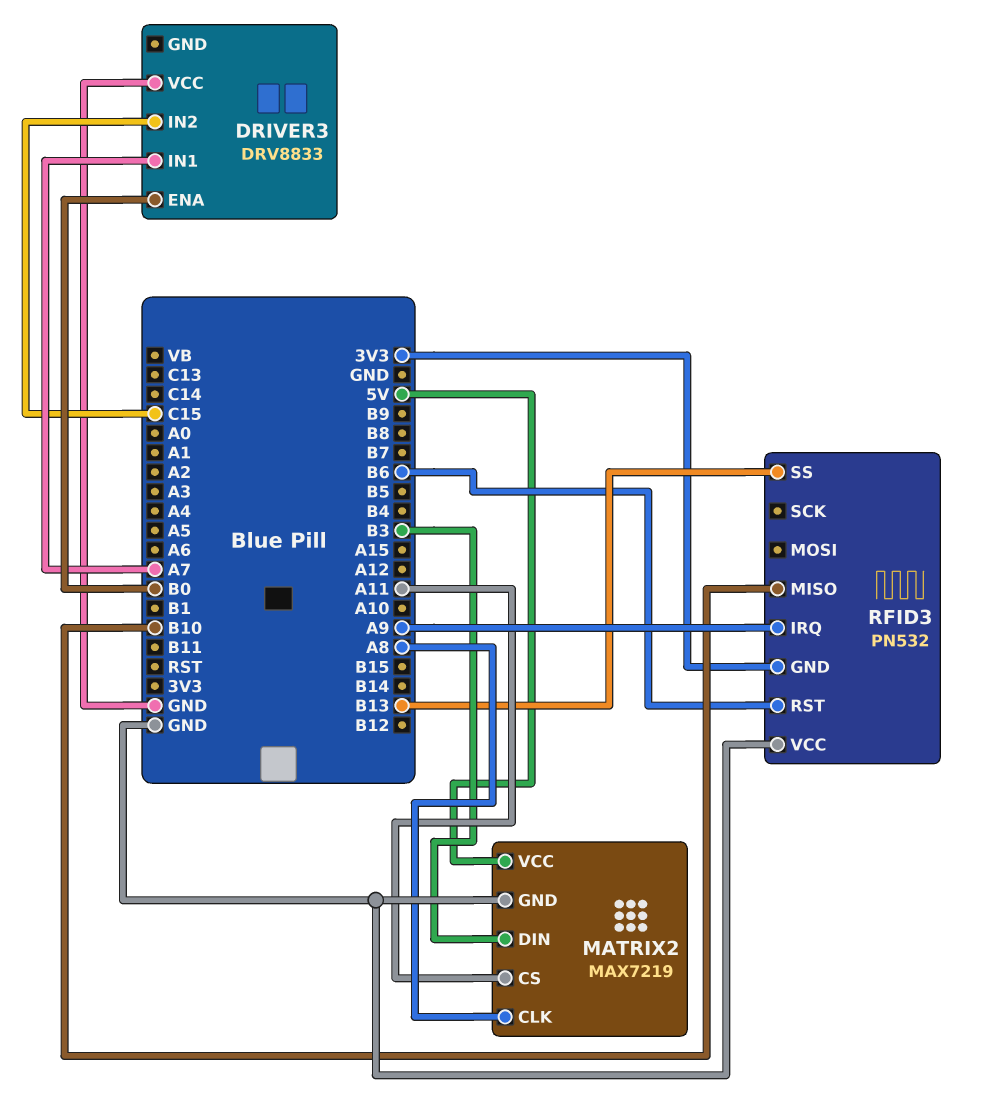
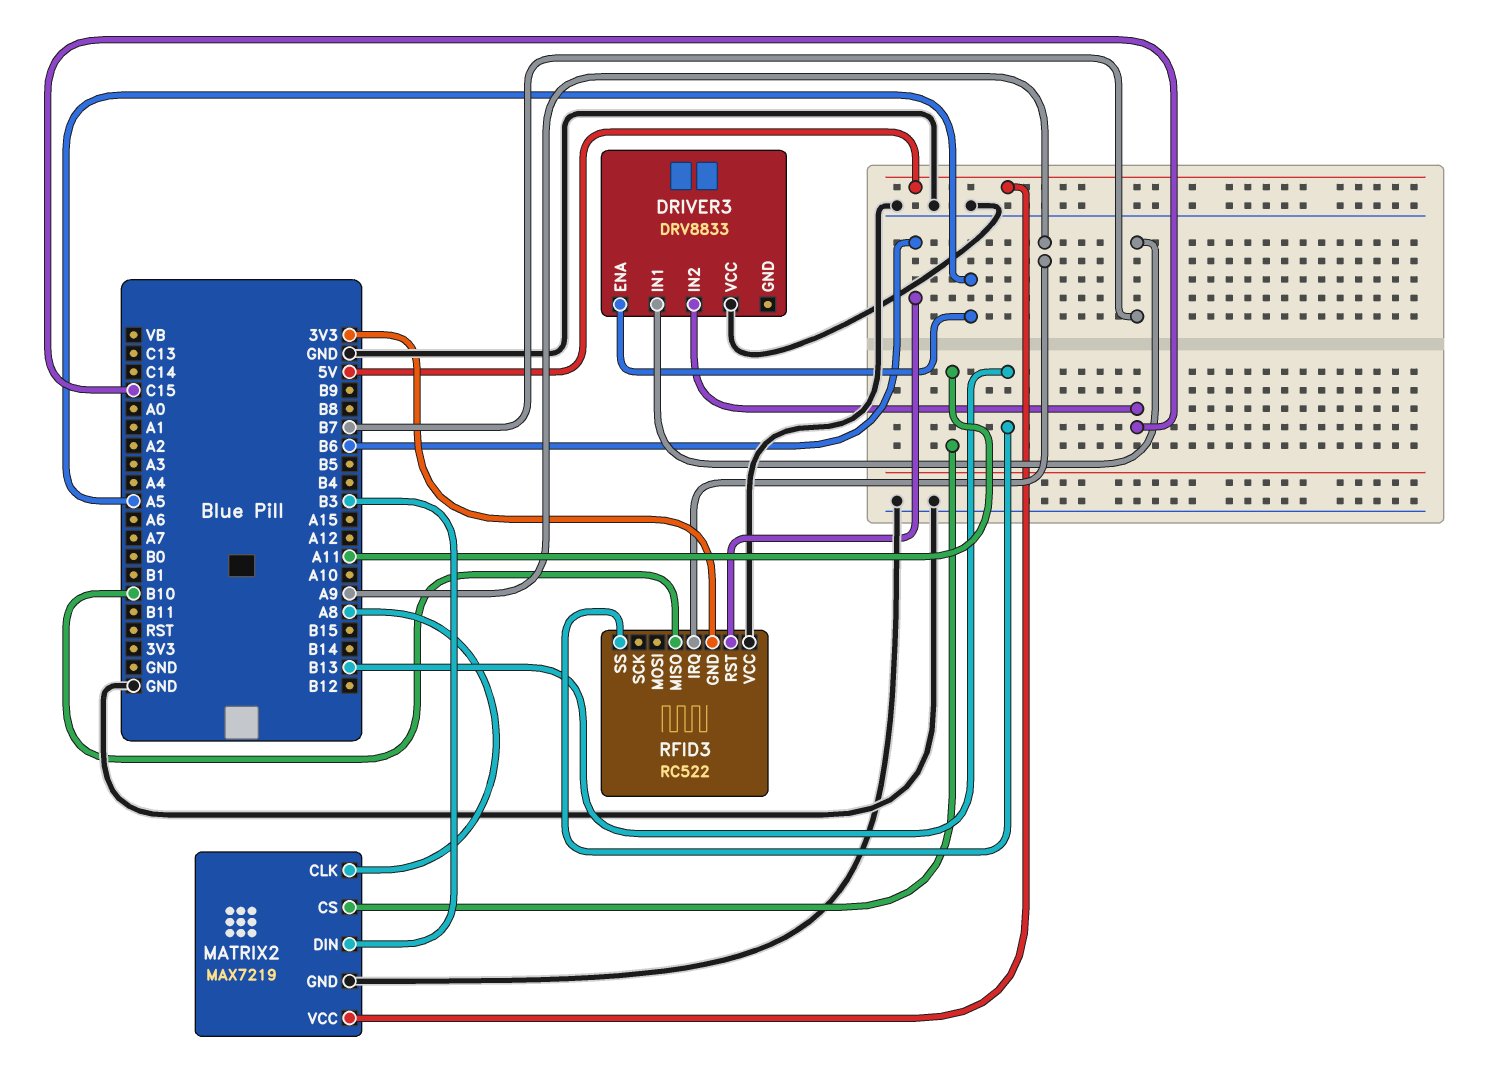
DRIVER3 pin ENA: B0 -> A5
DRIVER3 pin IN1: A7 -> B7
RFID3: PN532 -> RC522

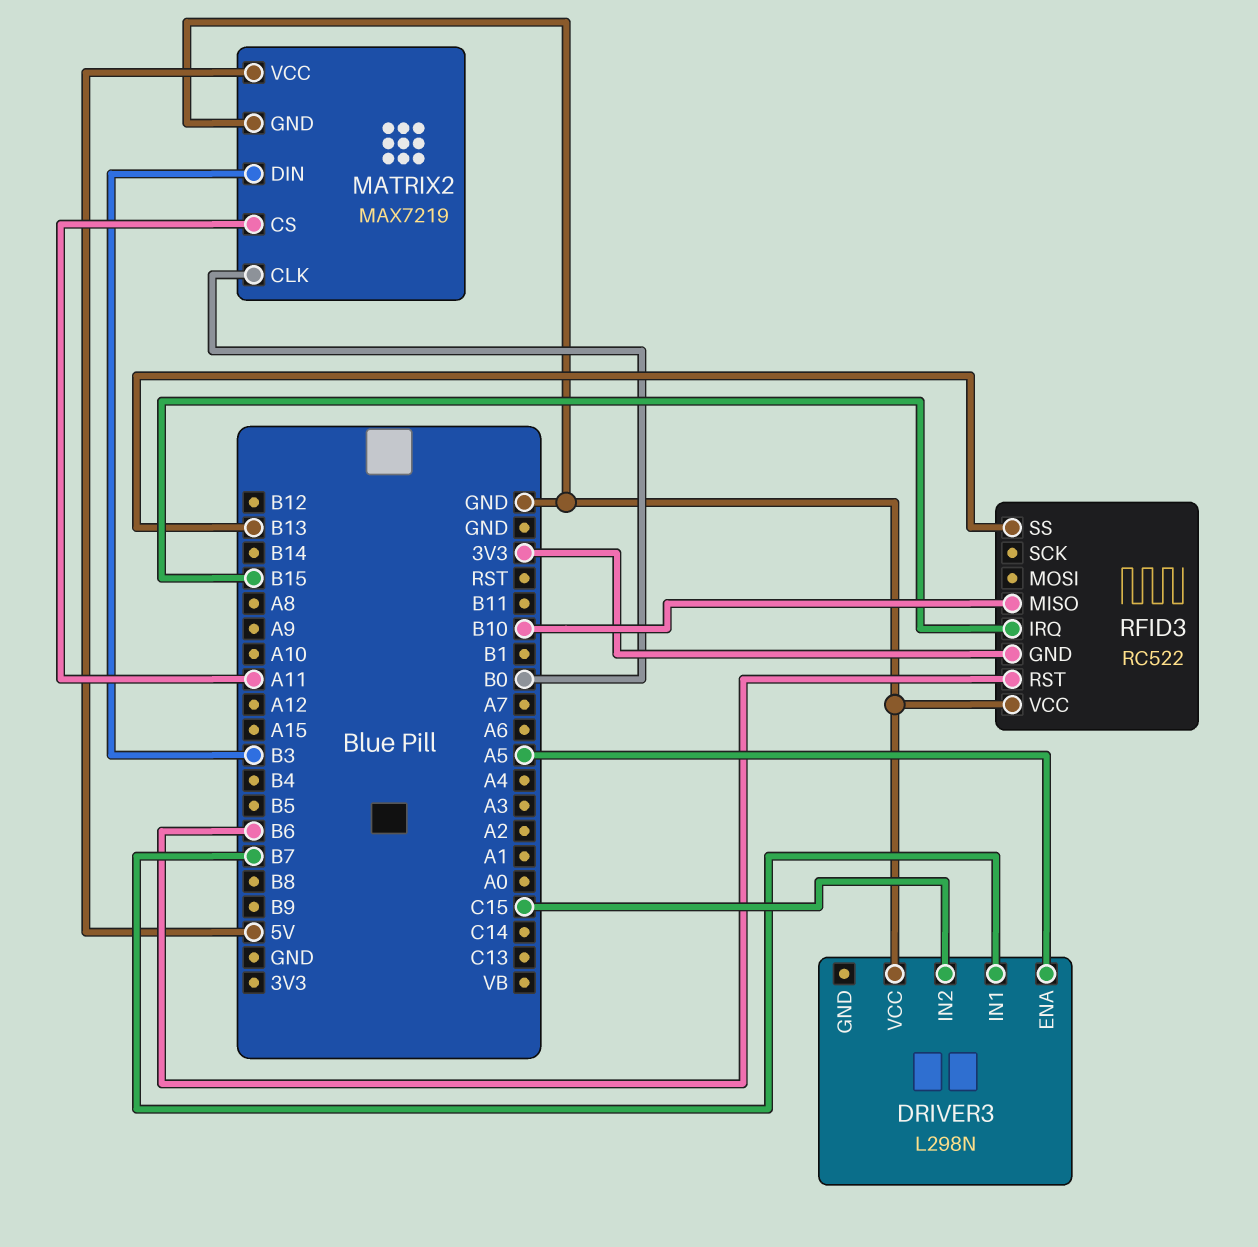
DRIVER3: DRV8833 -> L298N
MATRIX2 pin CLK: A8 -> B0
RFID3 pin IRQ: A9 -> B15

